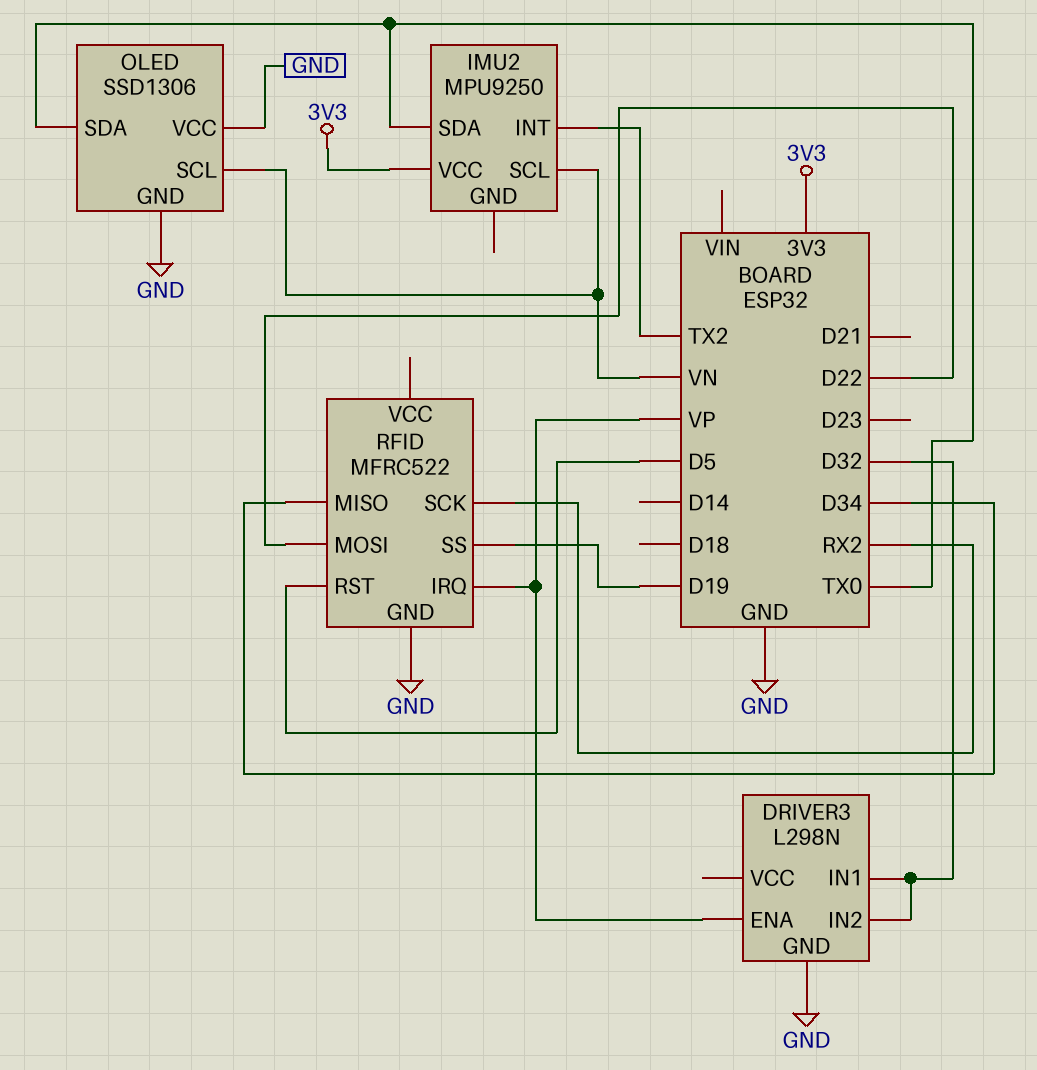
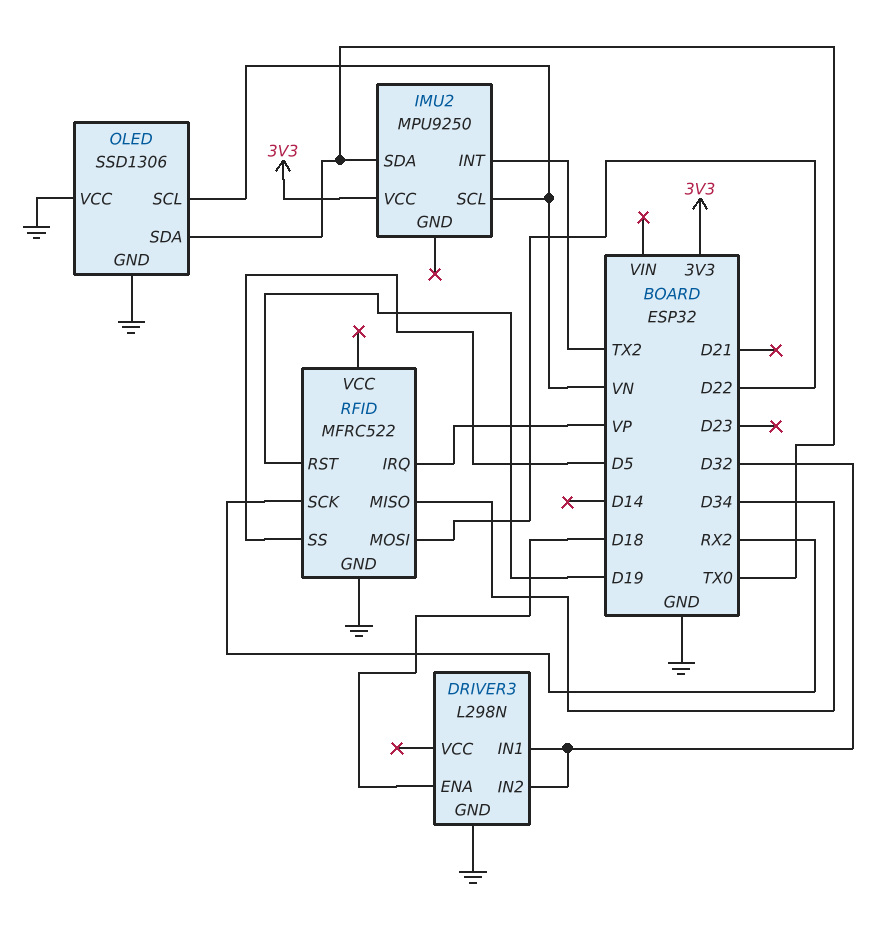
DRIVER3 pin ENA: VP -> D18
RFID pin RST: D5 -> D19
RFID pin SS: D19 -> D5

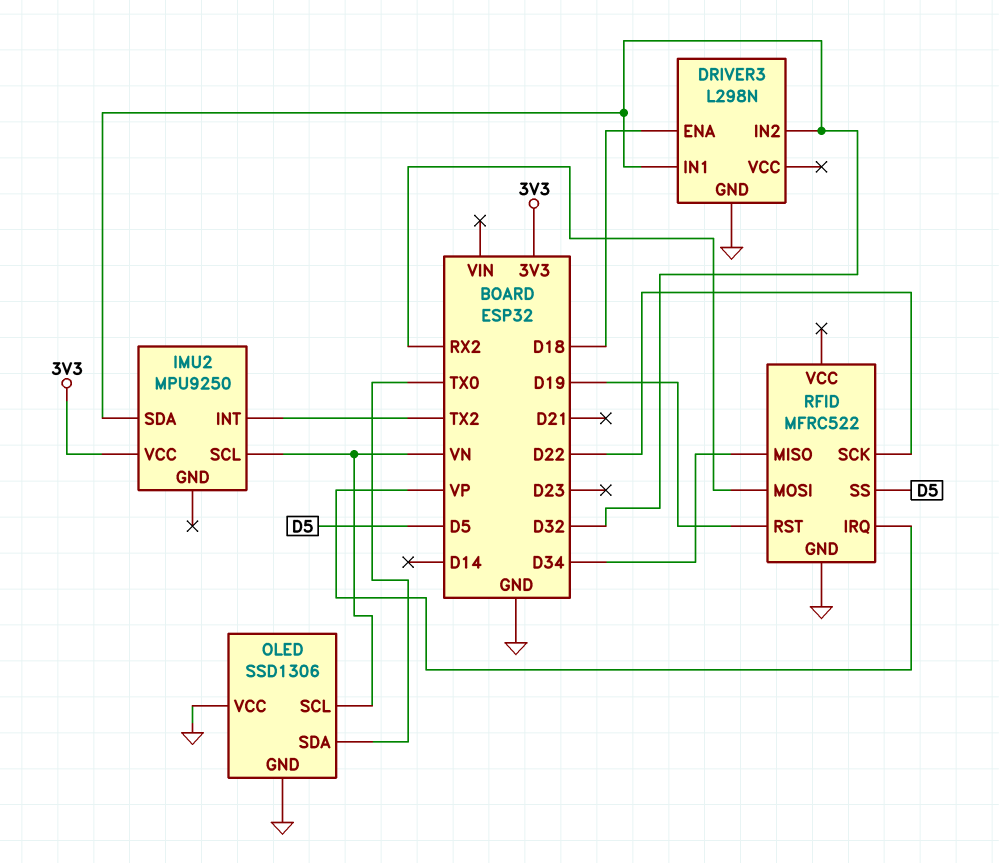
IMU2 pin SDA: TX0 -> D32
RFID pin MOSI: D22 -> RX2
RFID pin SCK: RX2 -> D22

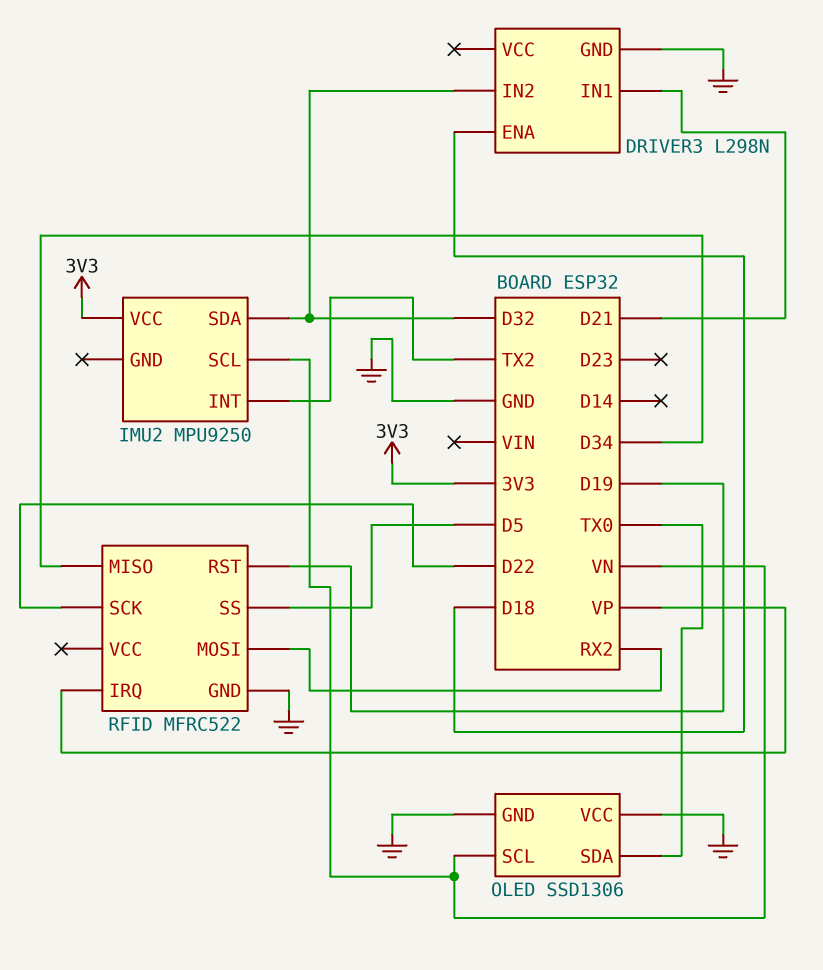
DRIVER3 pin IN1: D32 -> D21

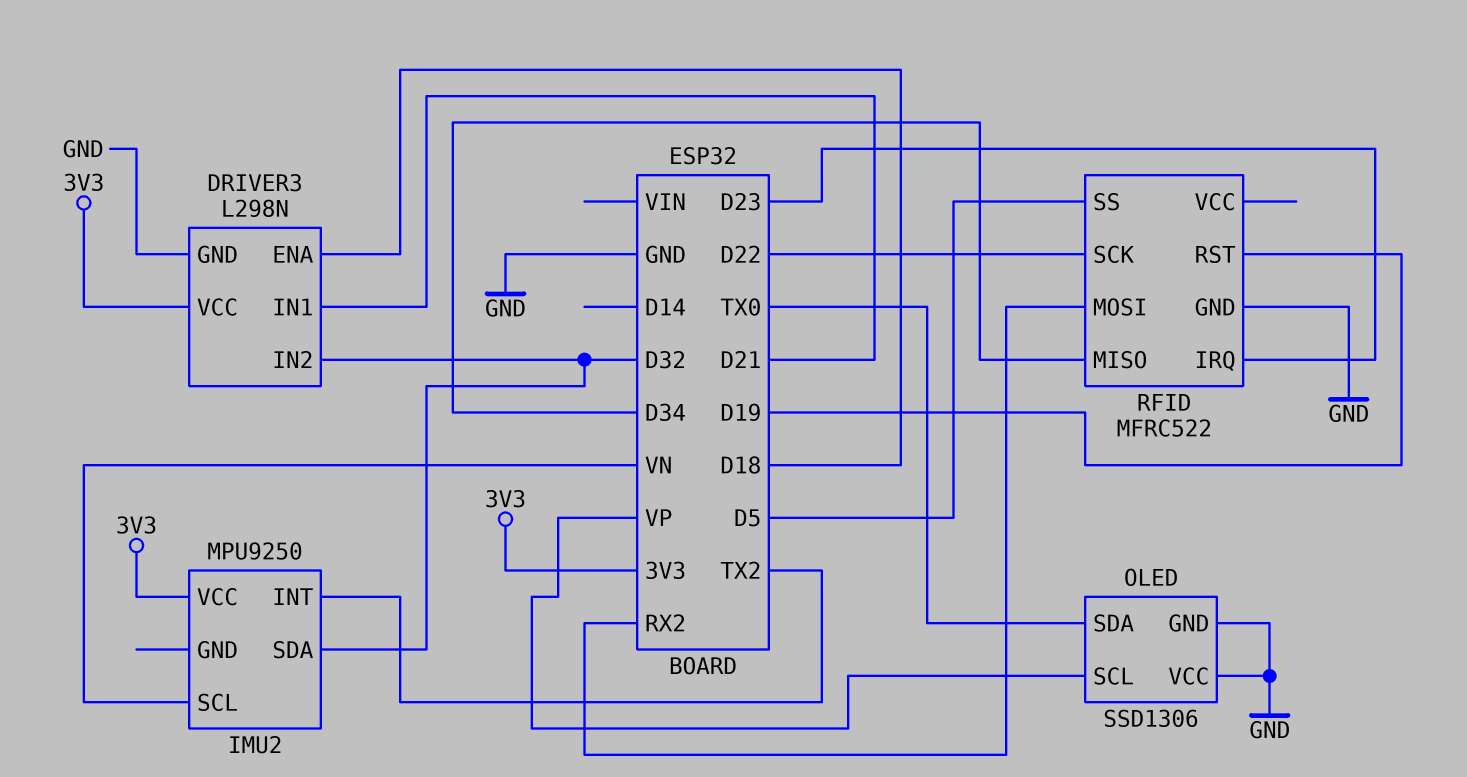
DRIVER3 pin VCC: none -> 3V3
OLED pin SCL: VN -> VP
RFID pin IRQ: VP -> D23

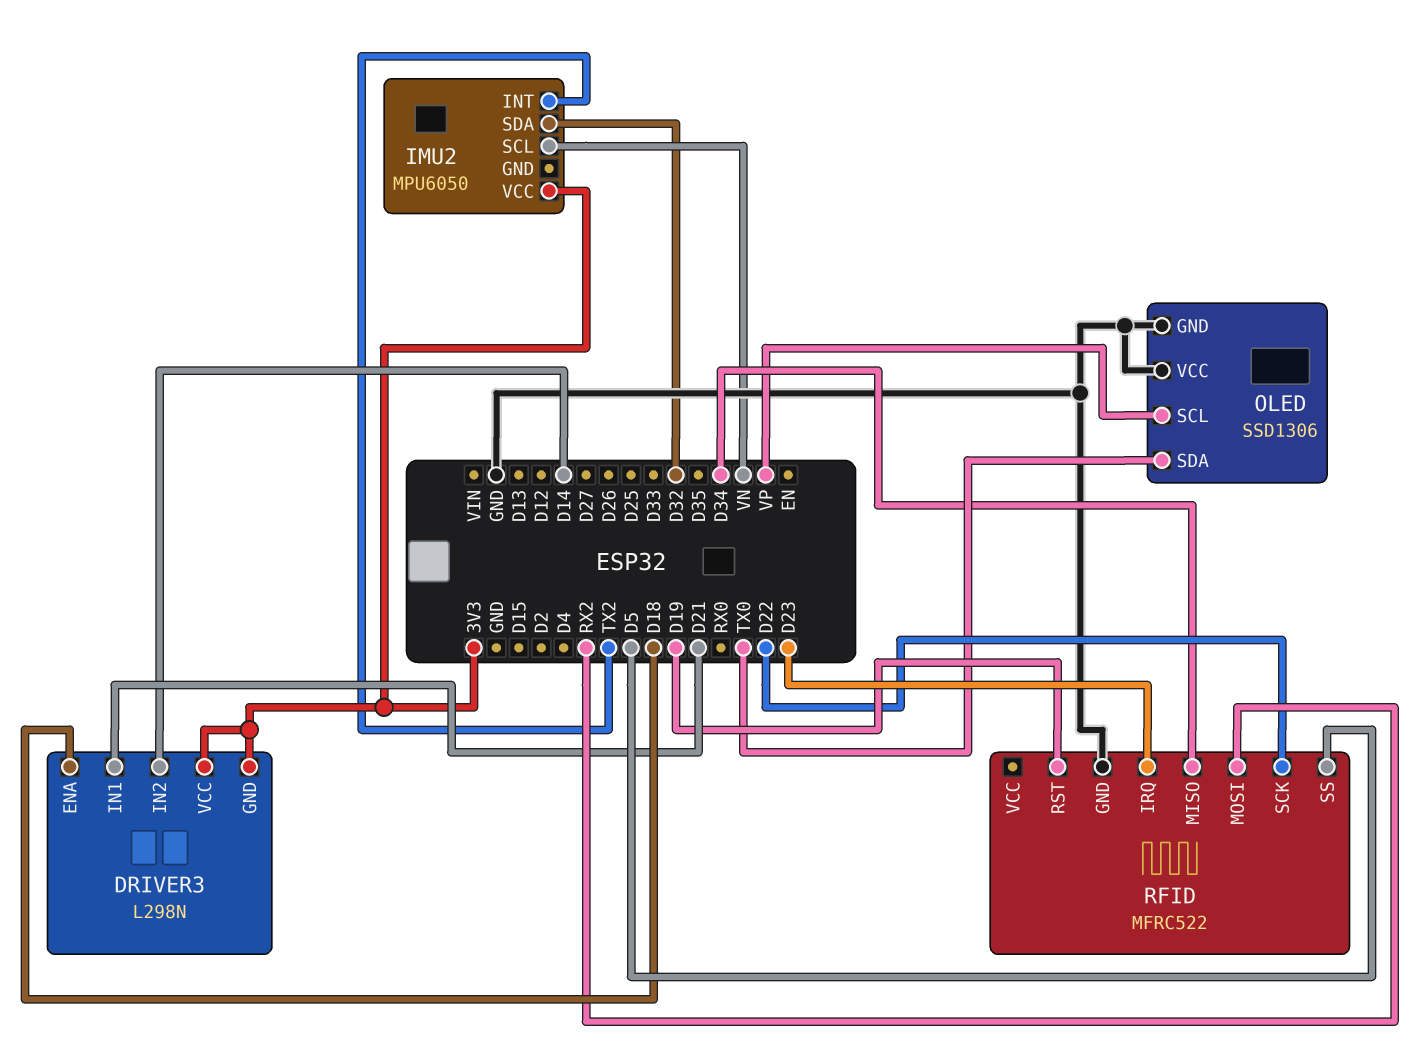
DRIVER3 pin GND: GND -> 3V3
DRIVER3 pin IN2: D32 -> D14
IMU2: MPU9250 -> MPU6050

